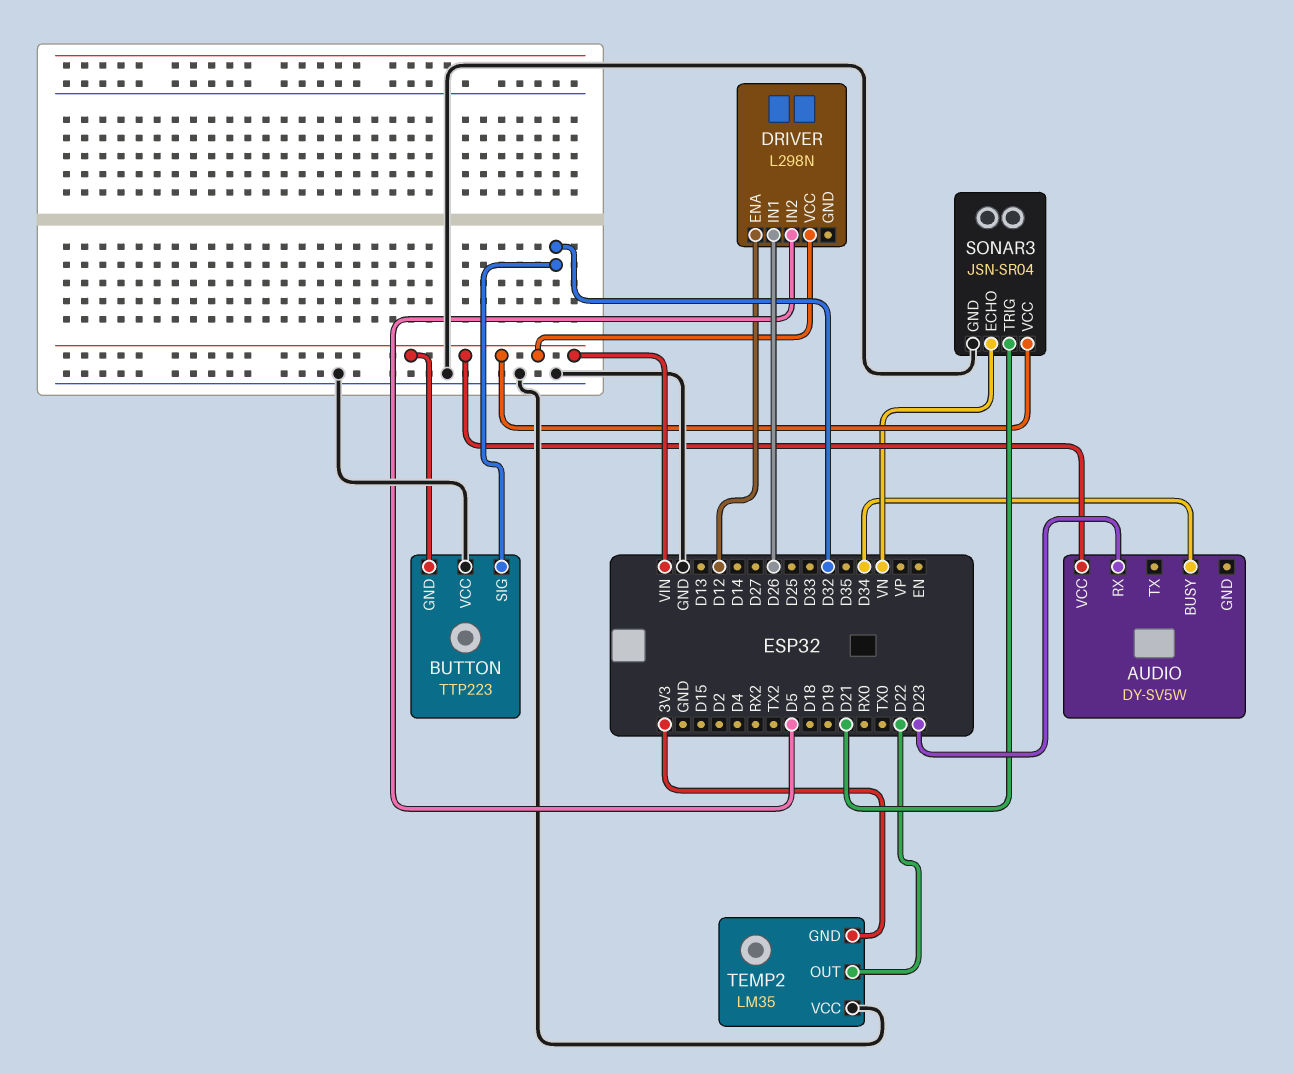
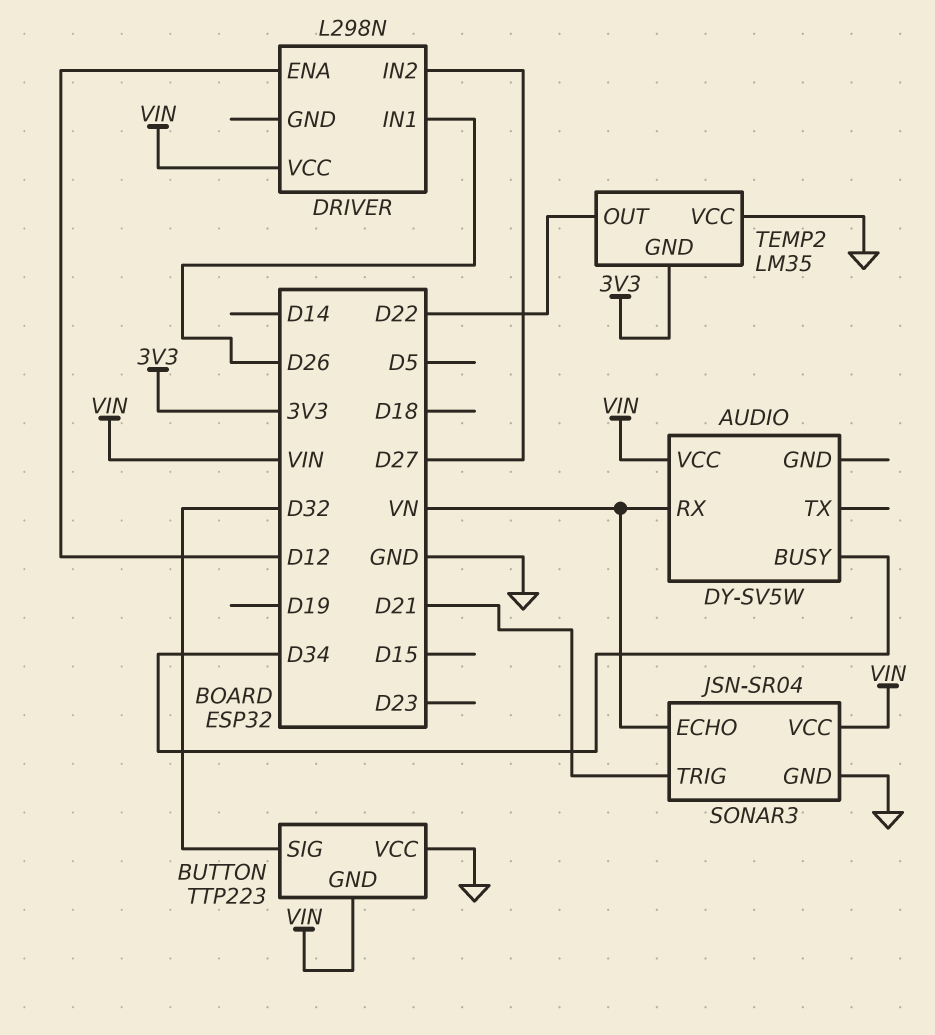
AUDIO pin RX: D23 -> VN
DRIVER pin IN2: D5 -> D27

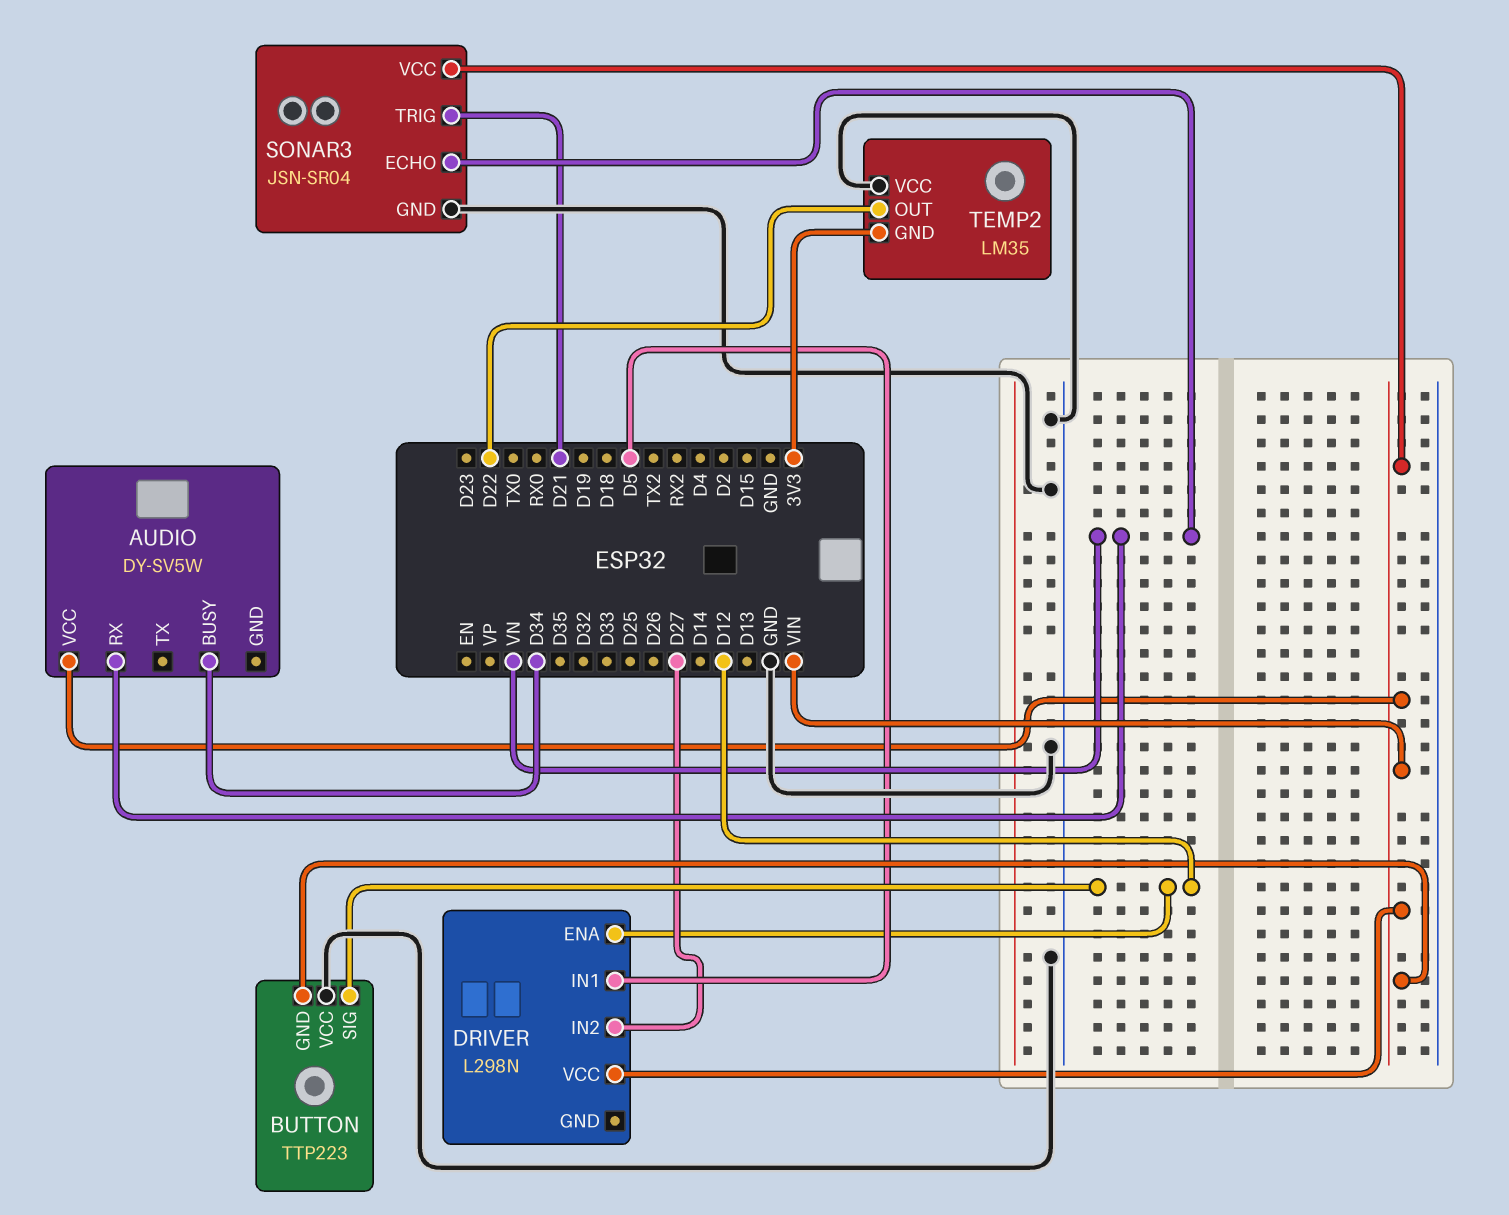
BUTTON pin SIG: D32 -> D12
DRIVER pin IN1: D26 -> D5

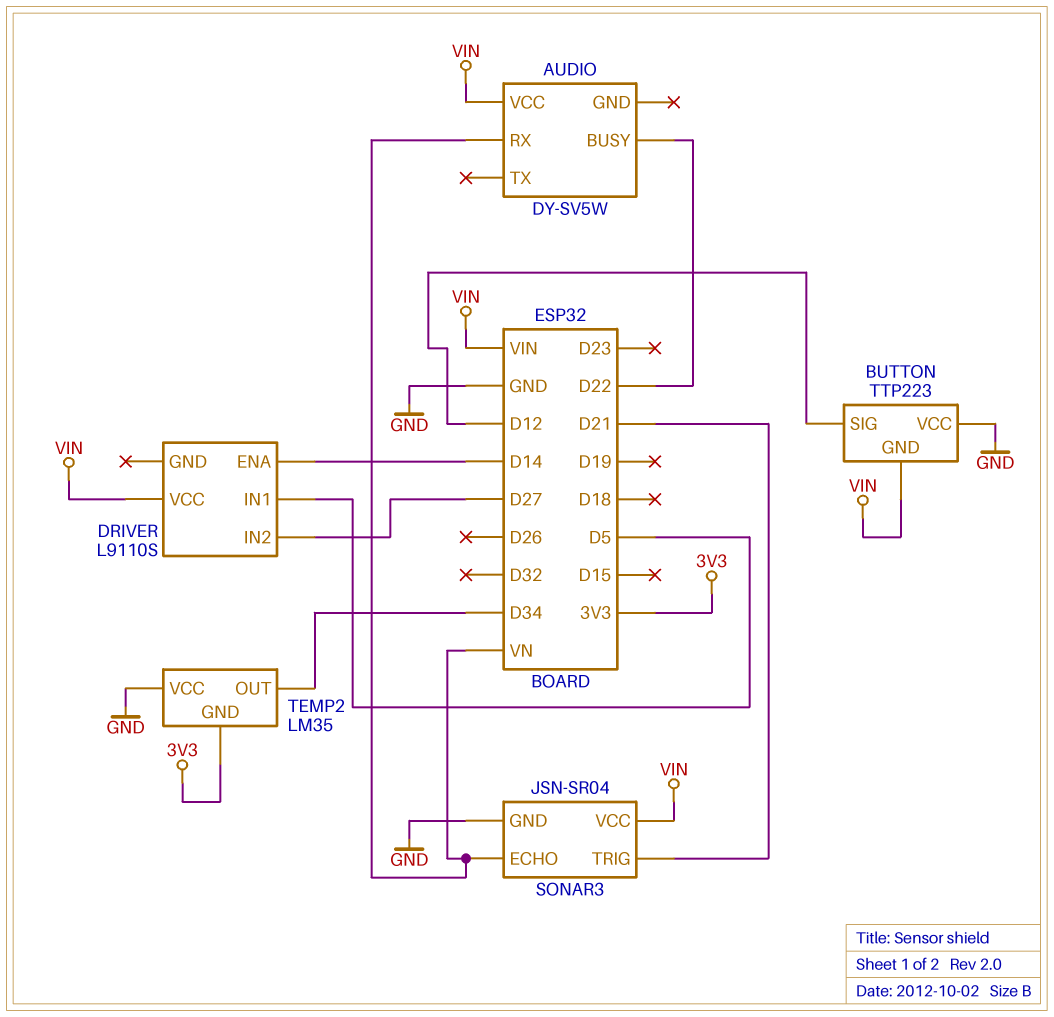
AUDIO pin BUSY: D34 -> D22
DRIVER: L298N -> L9110S
DRIVER pin ENA: D12 -> D14
TEMP2 pin OUT: D22 -> D34

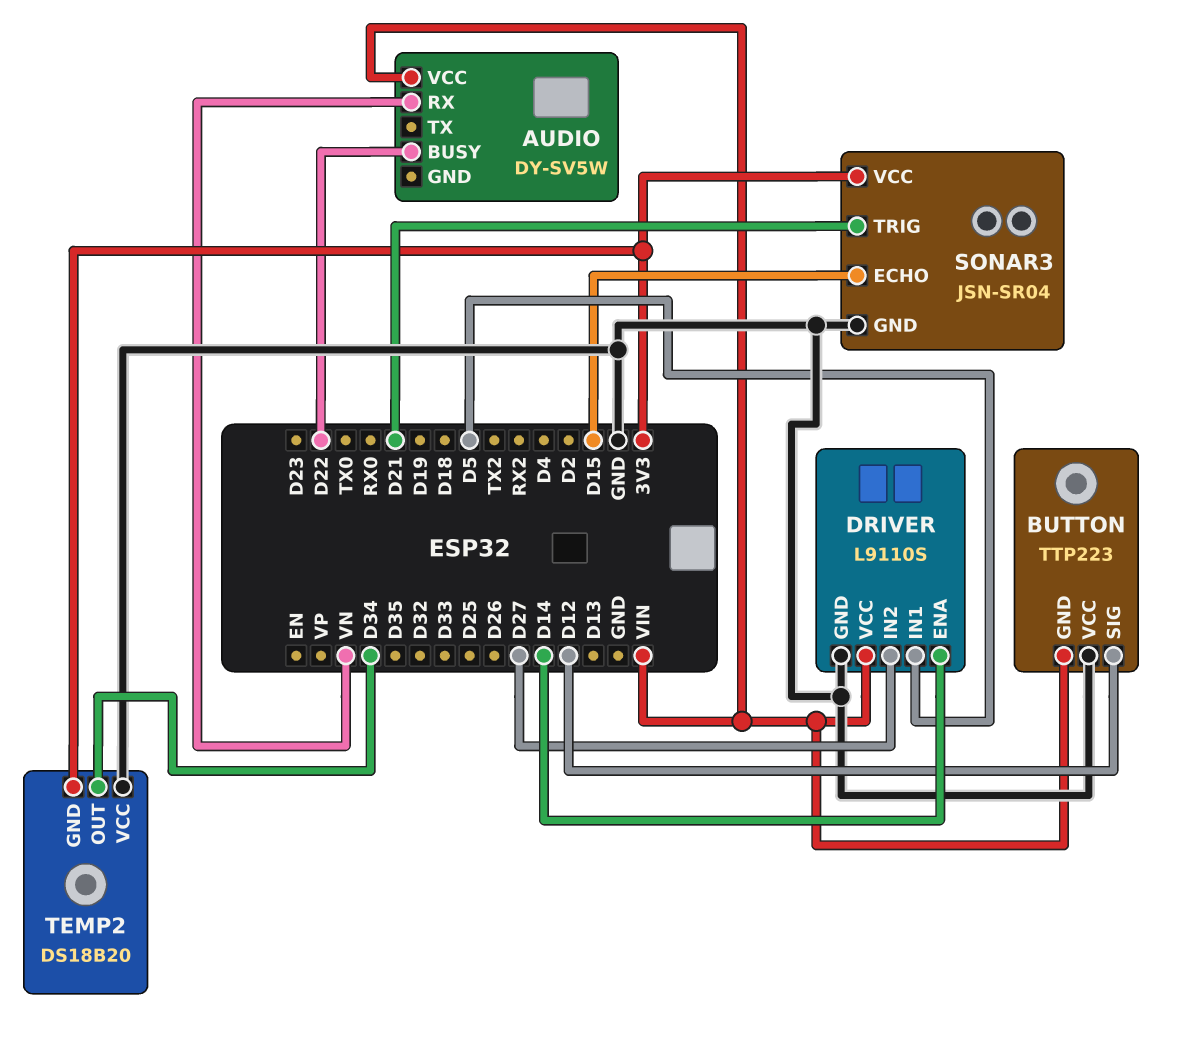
DRIVER pin GND: none -> GND
SONAR3 pin ECHO: VN -> D15
SONAR3 pin VCC: VIN -> 3V3
TEMP2: LM35 -> DS18B20

